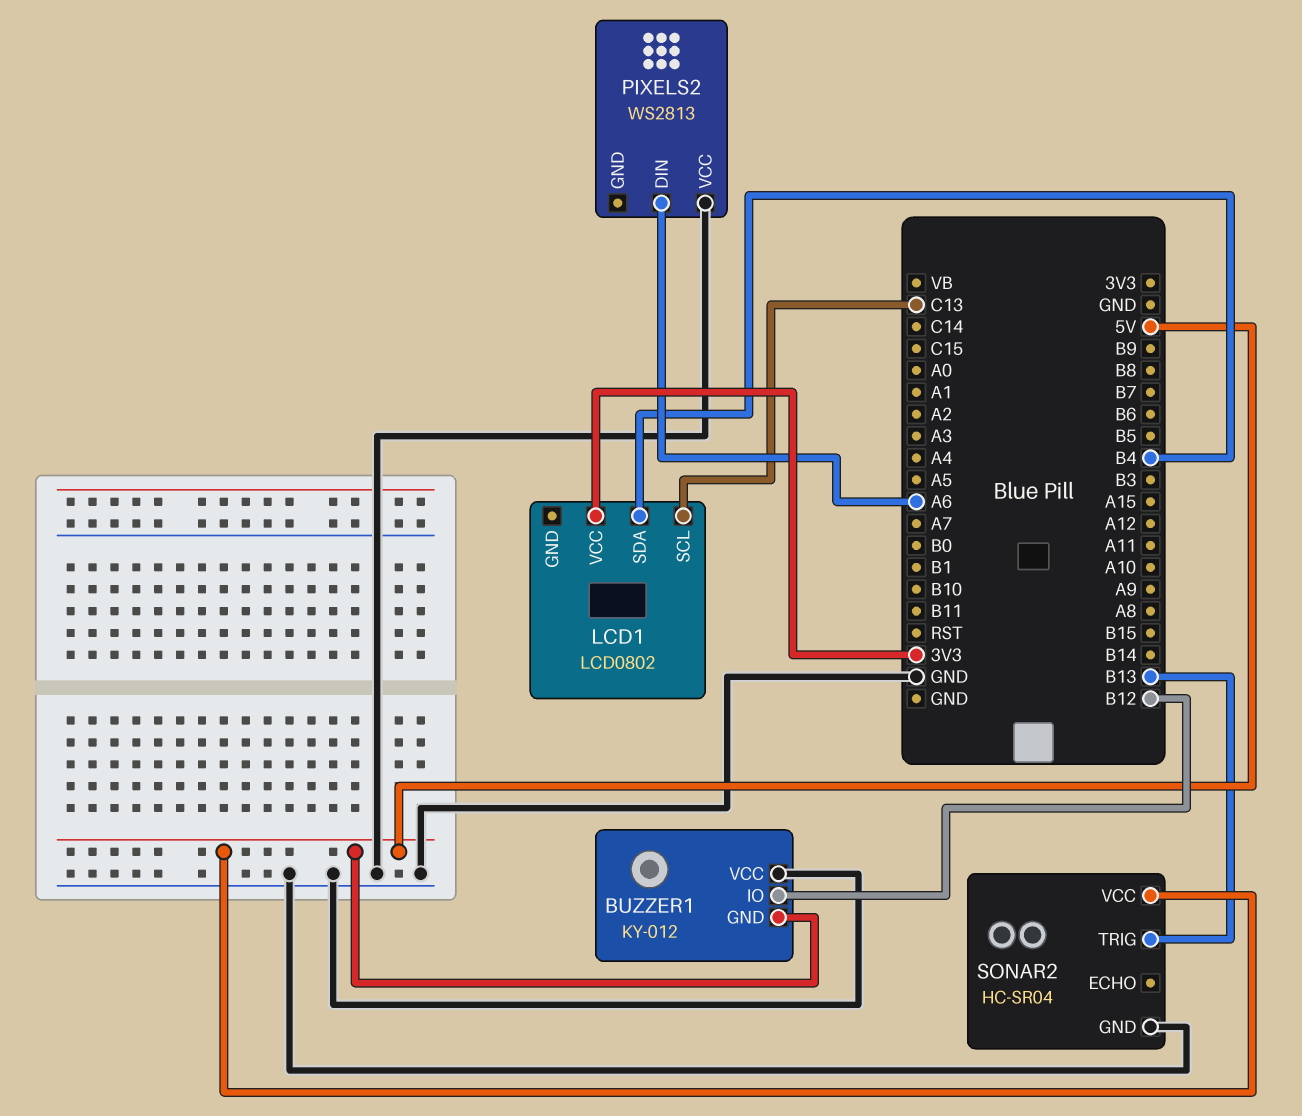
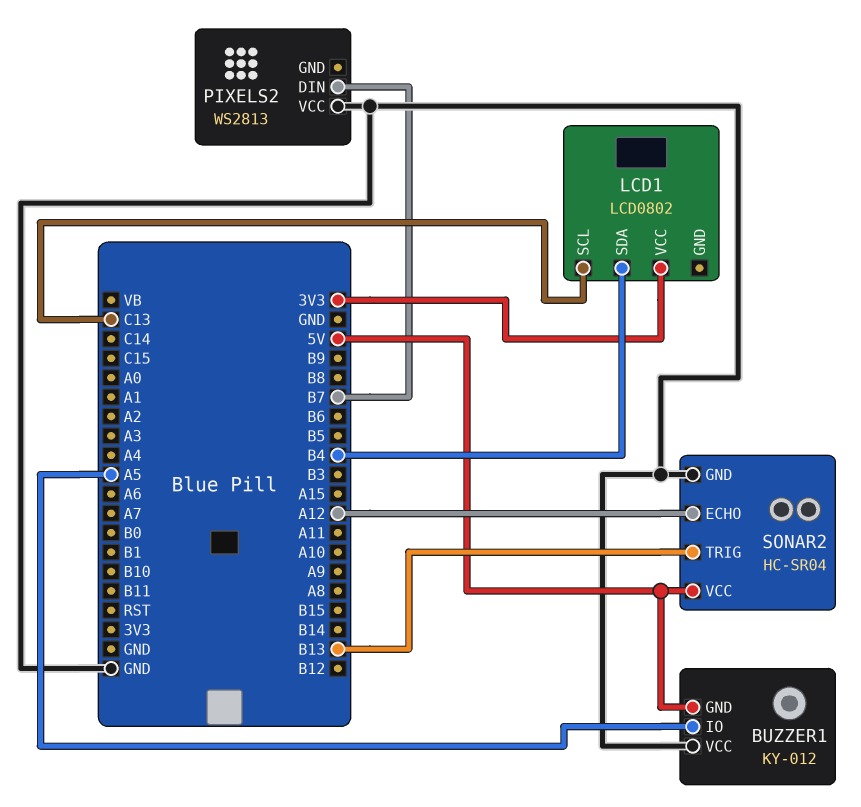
BUZZER1 pin IO: B12 -> A5
PIXELS2 pin DIN: A6 -> B7
SONAR2 pin ECHO: none -> A12

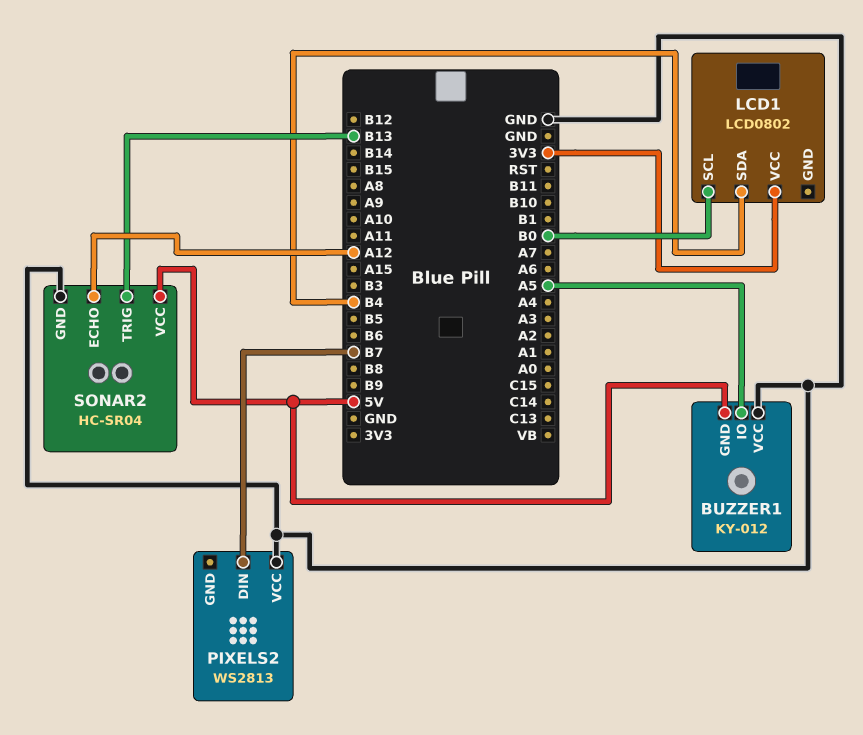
LCD1 pin SCL: C13 -> B0

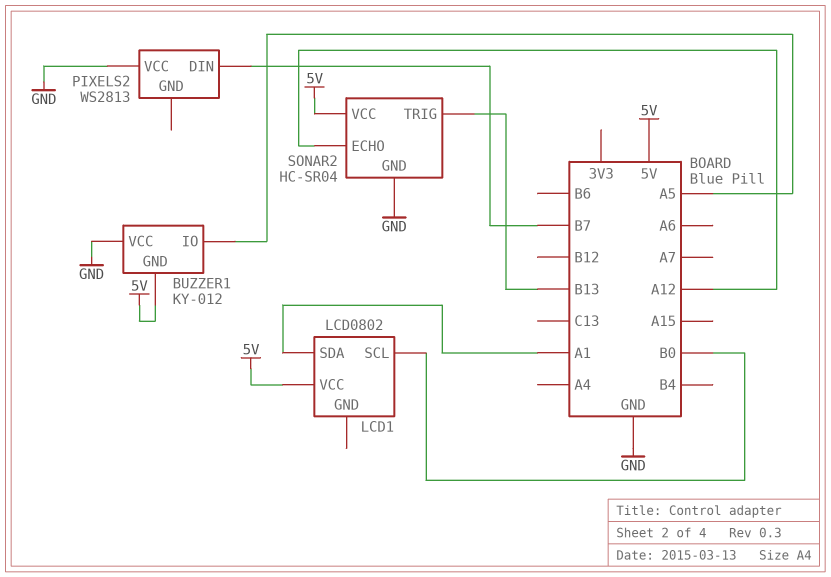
LCD1 pin SDA: B4 -> A1
LCD1 pin VCC: 3V3 -> 5V

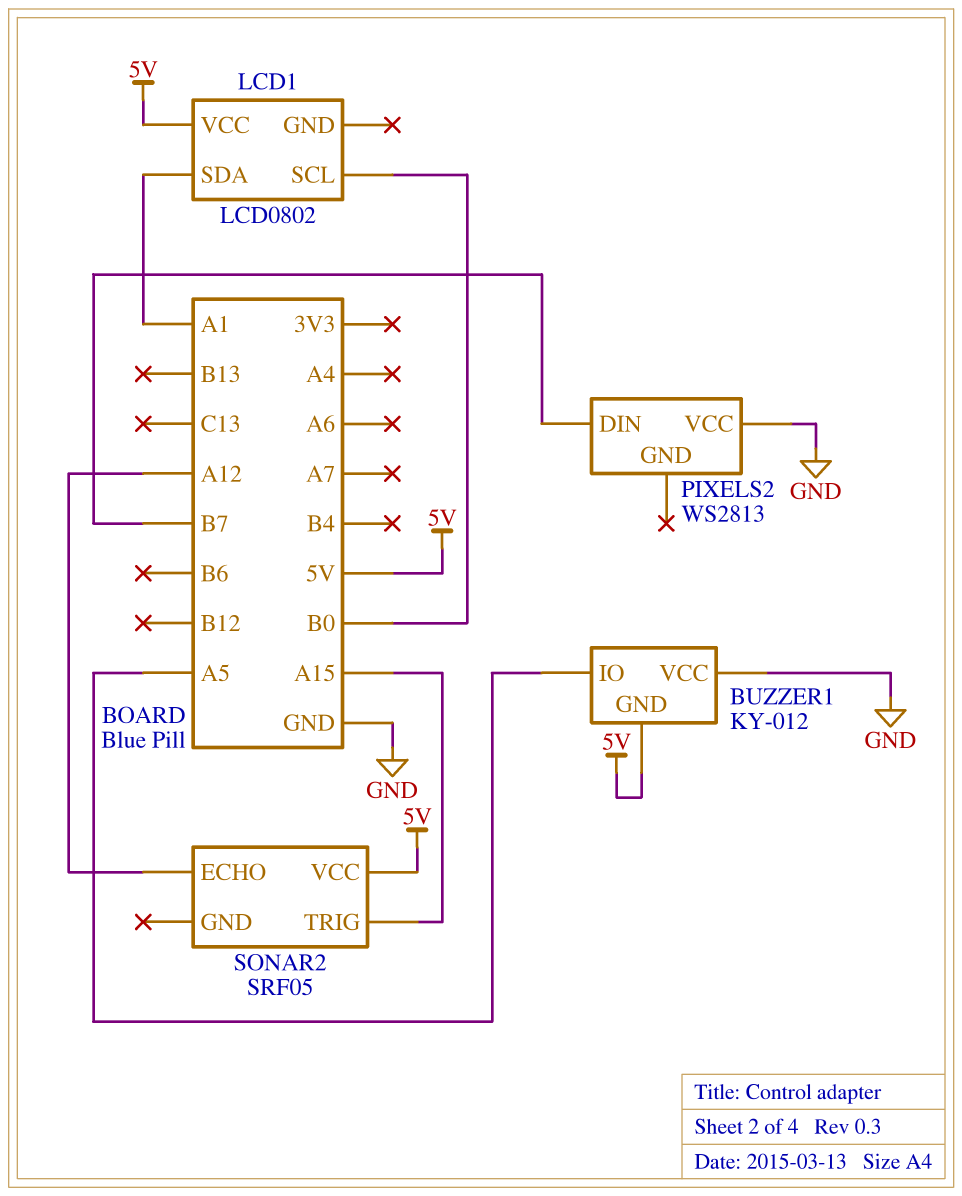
SONAR2: HC-SR04 -> SRF05
SONAR2 pin GND: GND -> none
SONAR2 pin TRIG: B13 -> A15

